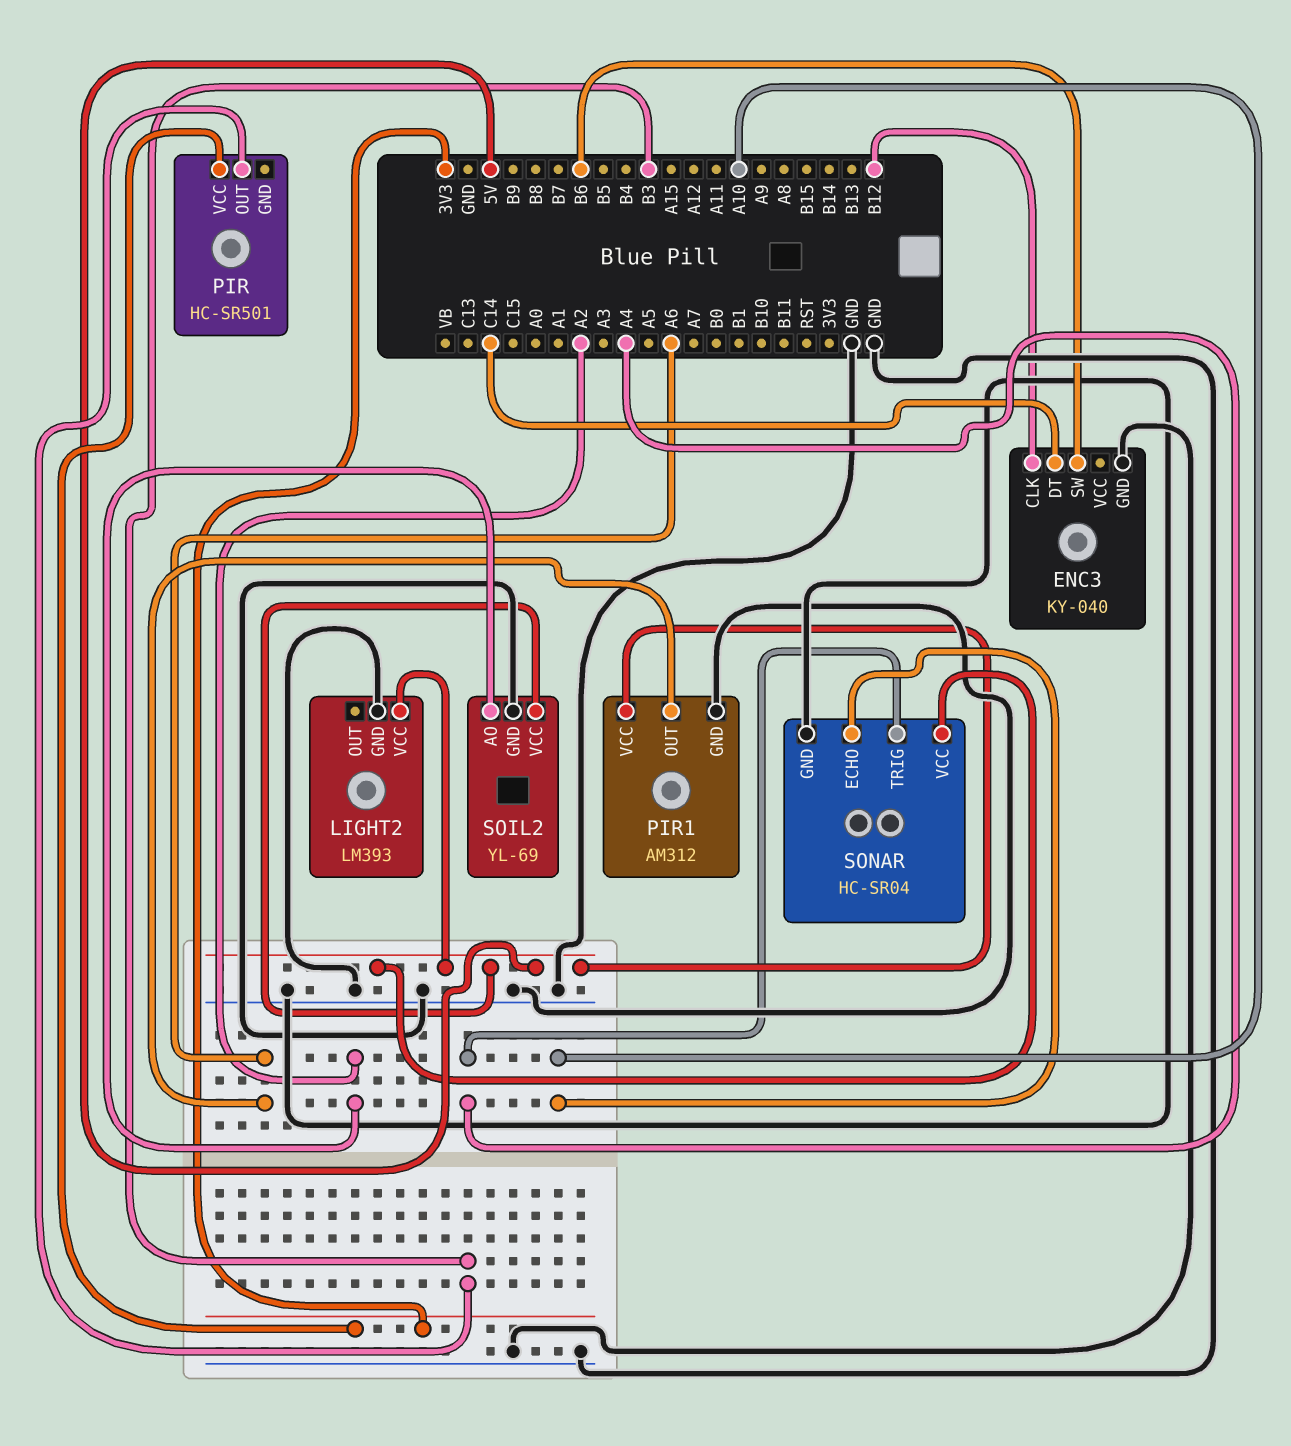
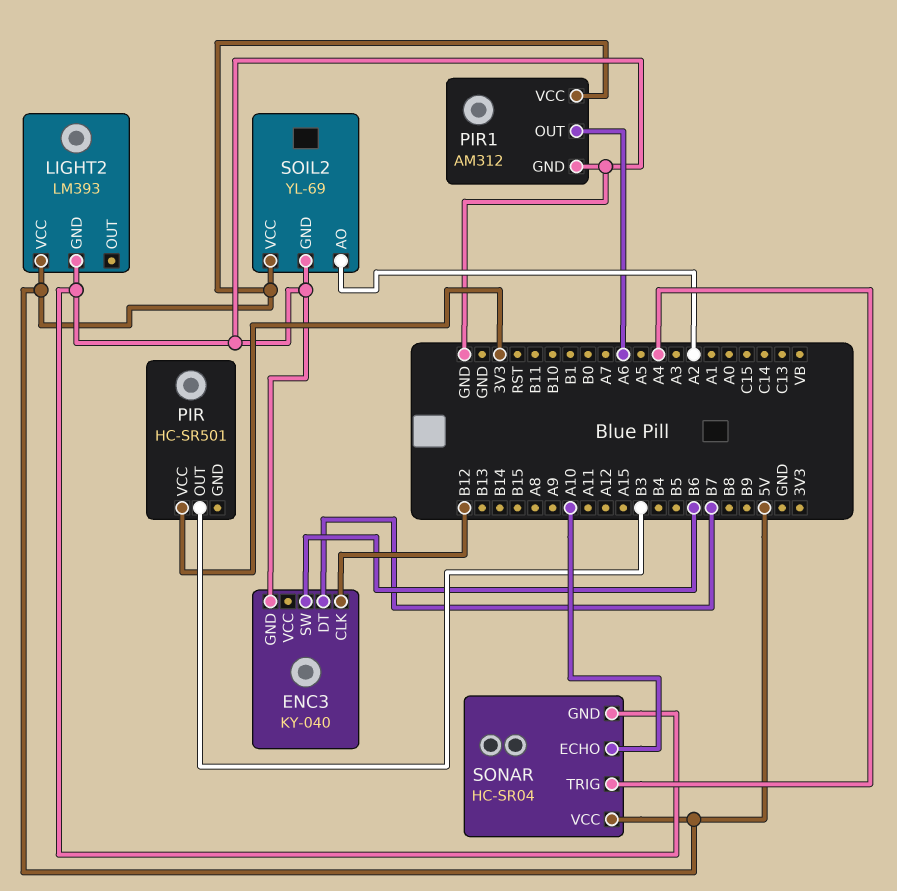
ENC3 pin DT: C14 -> B7

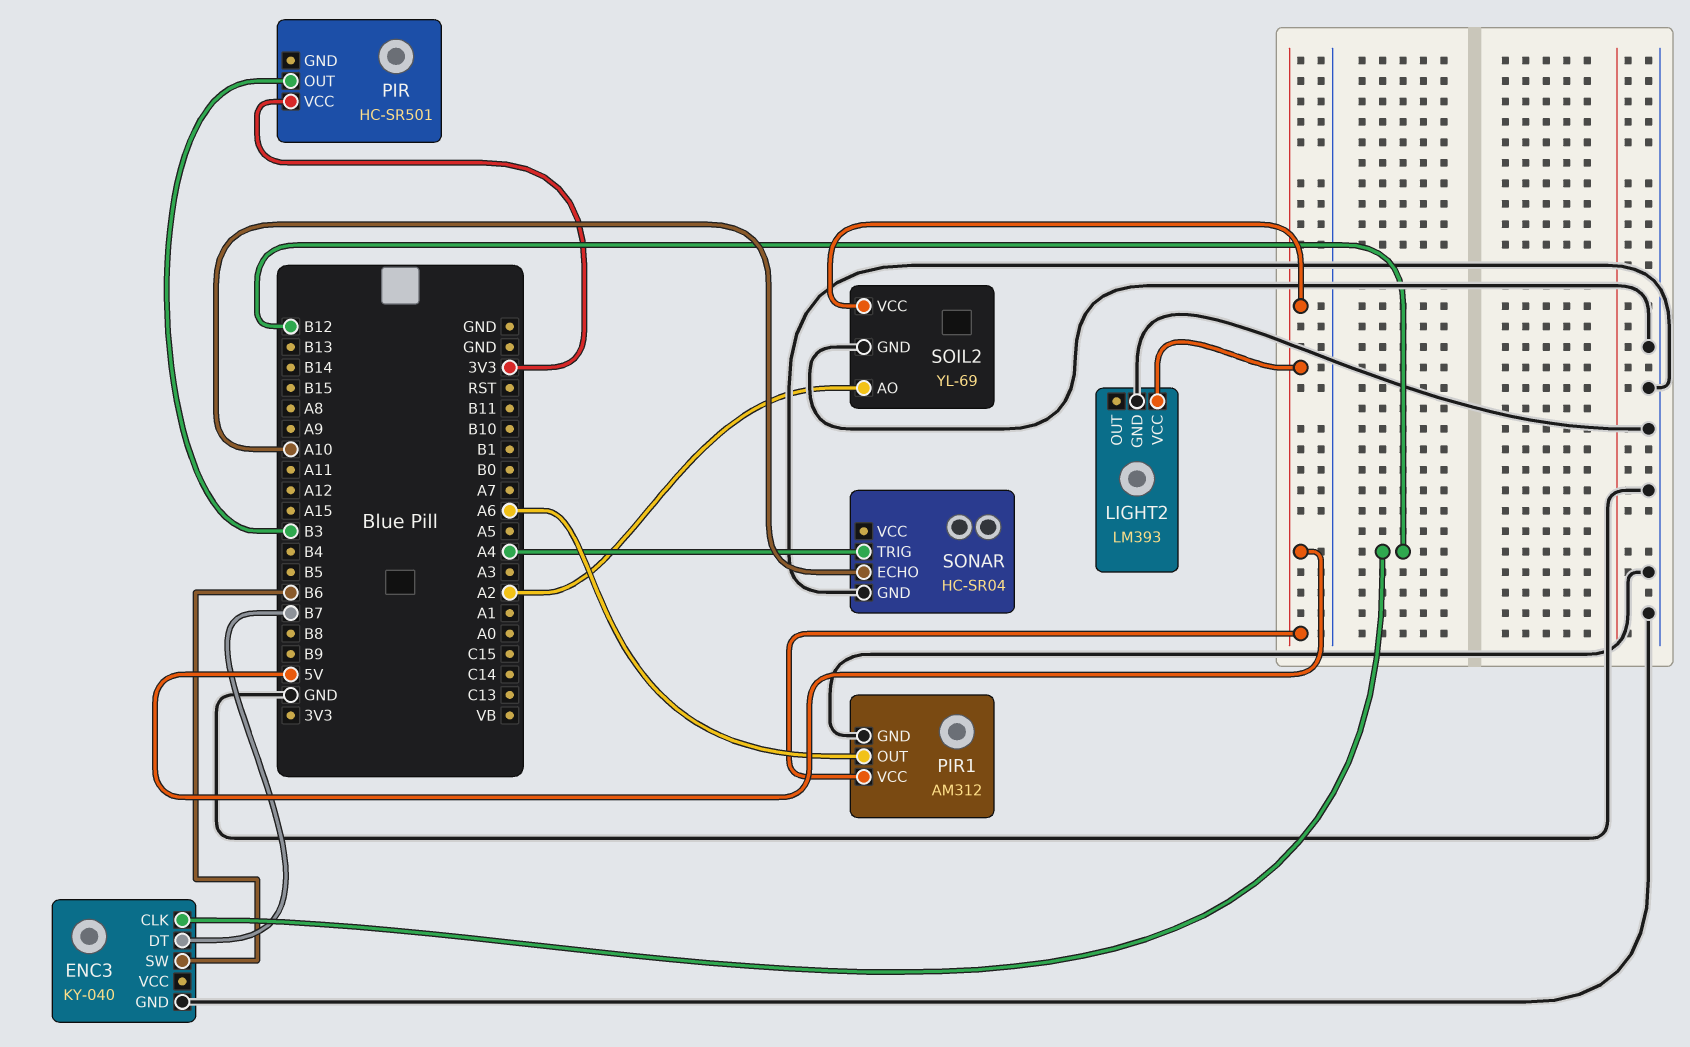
SONAR pin VCC: 5V -> none

